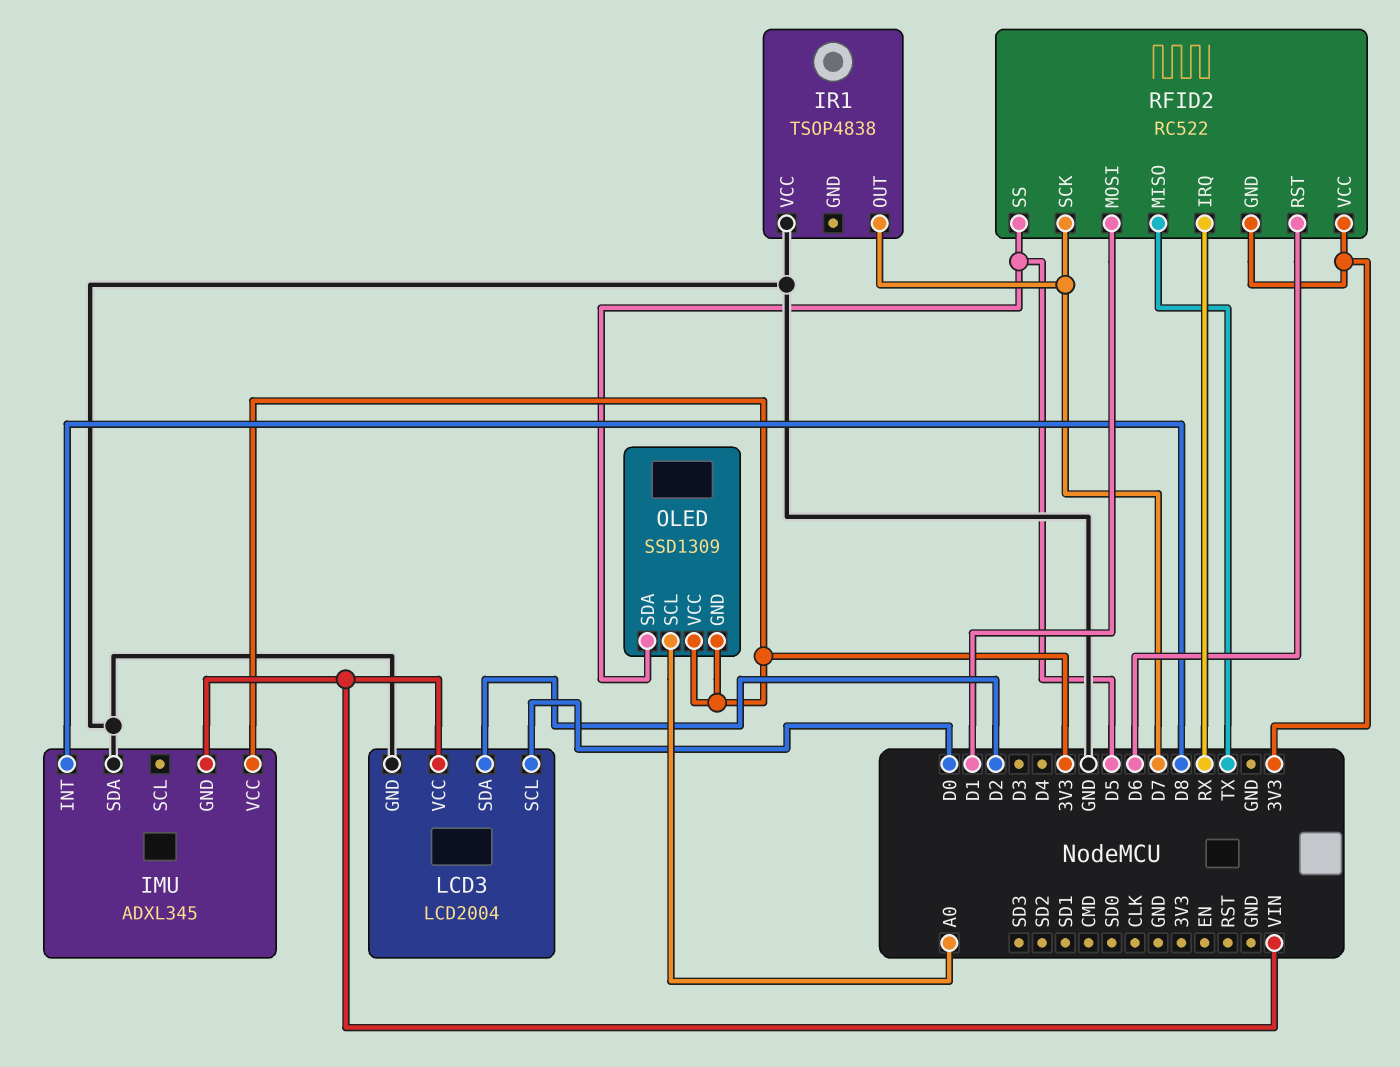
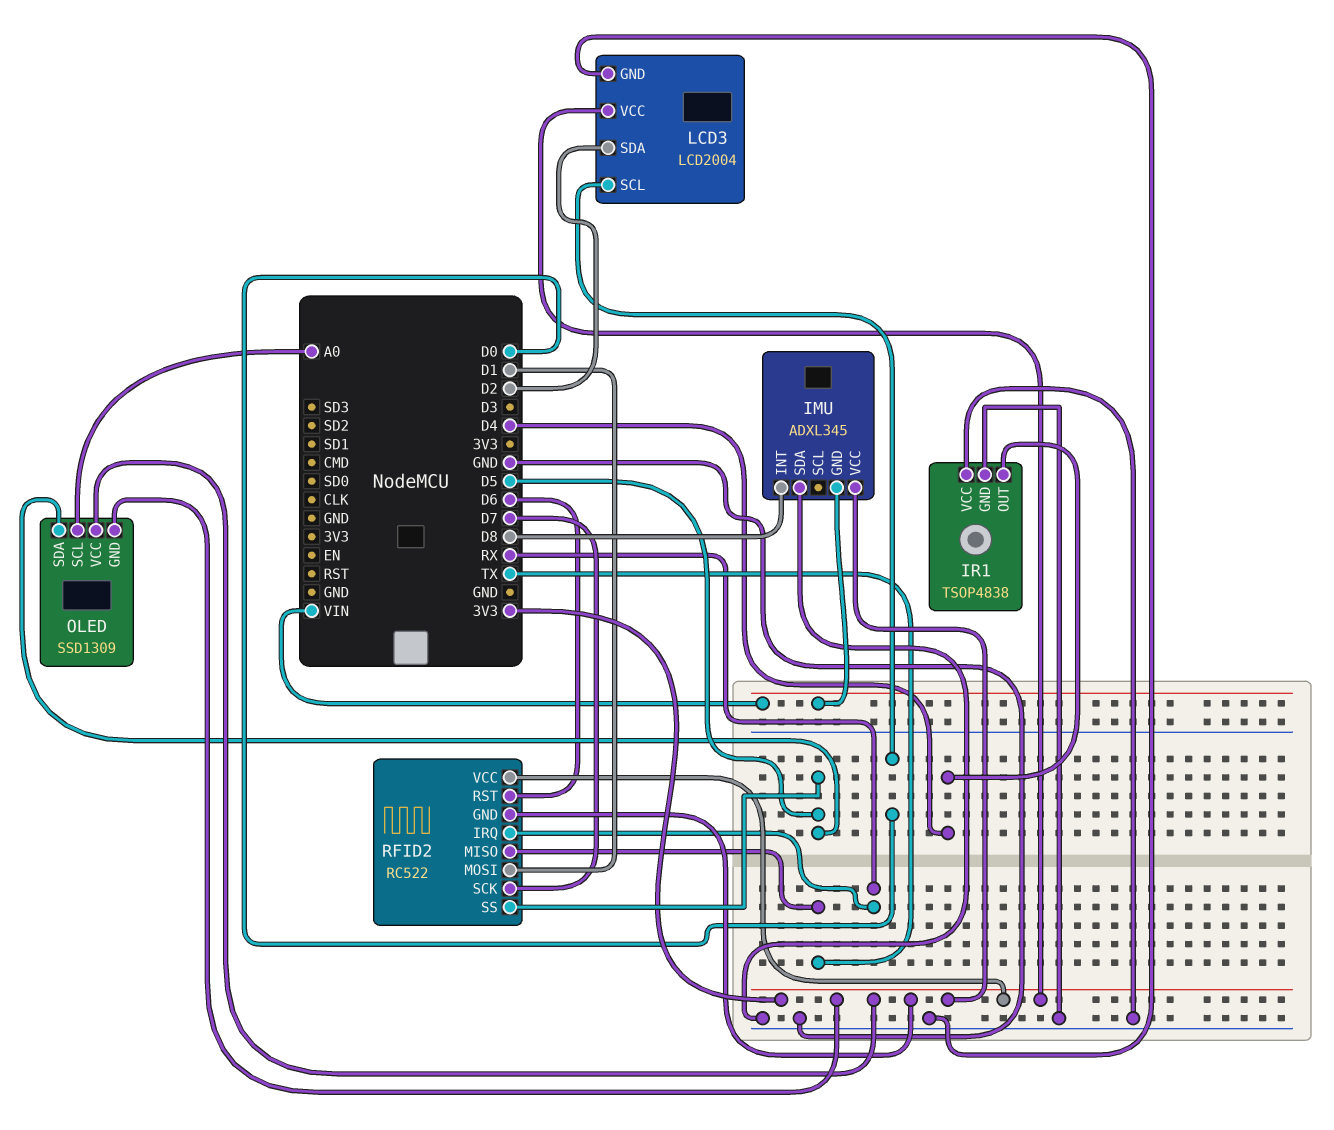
IR1 pin GND: none -> GND
IR1 pin OUT: D7 -> D4
LCD3 pin VCC: VIN -> 3V3

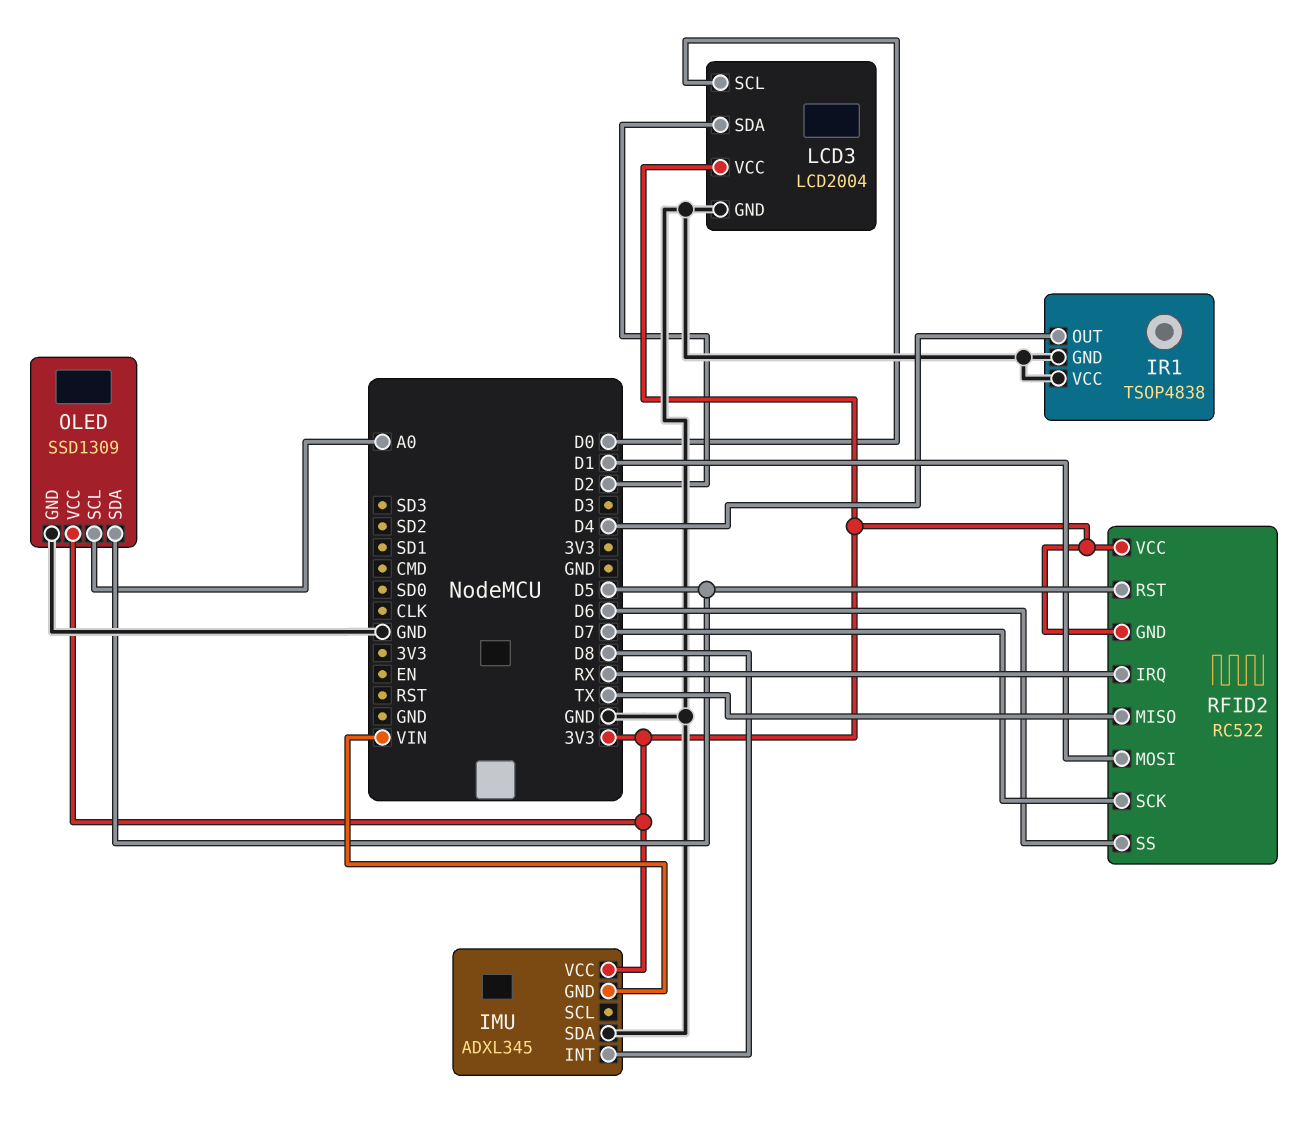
OLED pin GND: 3V3 -> GND
RFID2 pin RST: D6 -> D5
RFID2 pin SS: D5 -> D6

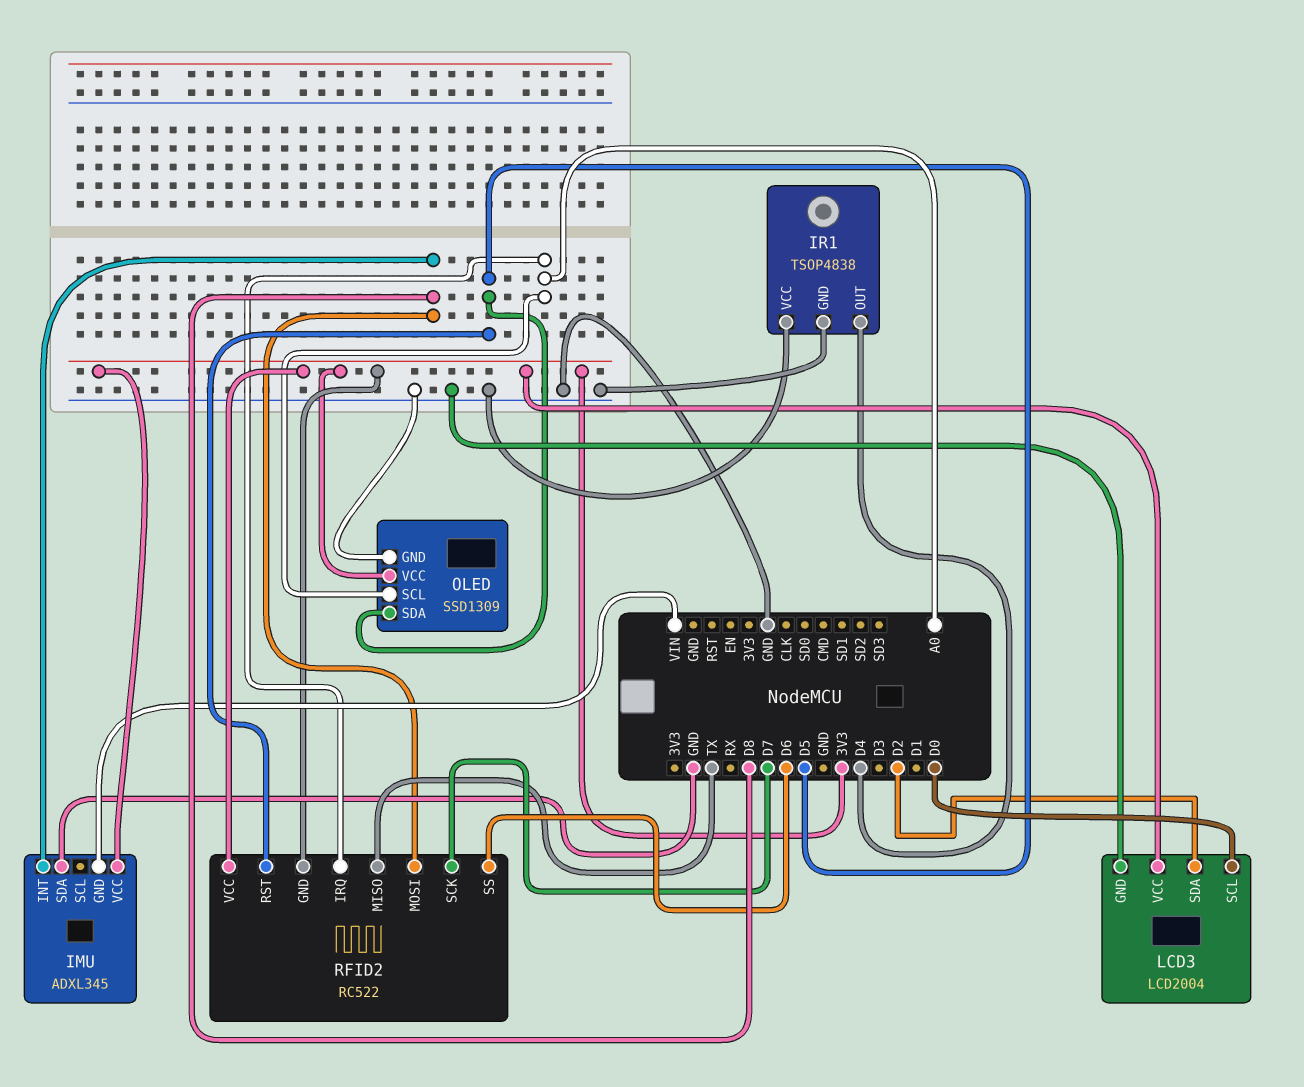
RFID2 pin IRQ: RX -> A0
RFID2 pin MOSI: D1 -> D8

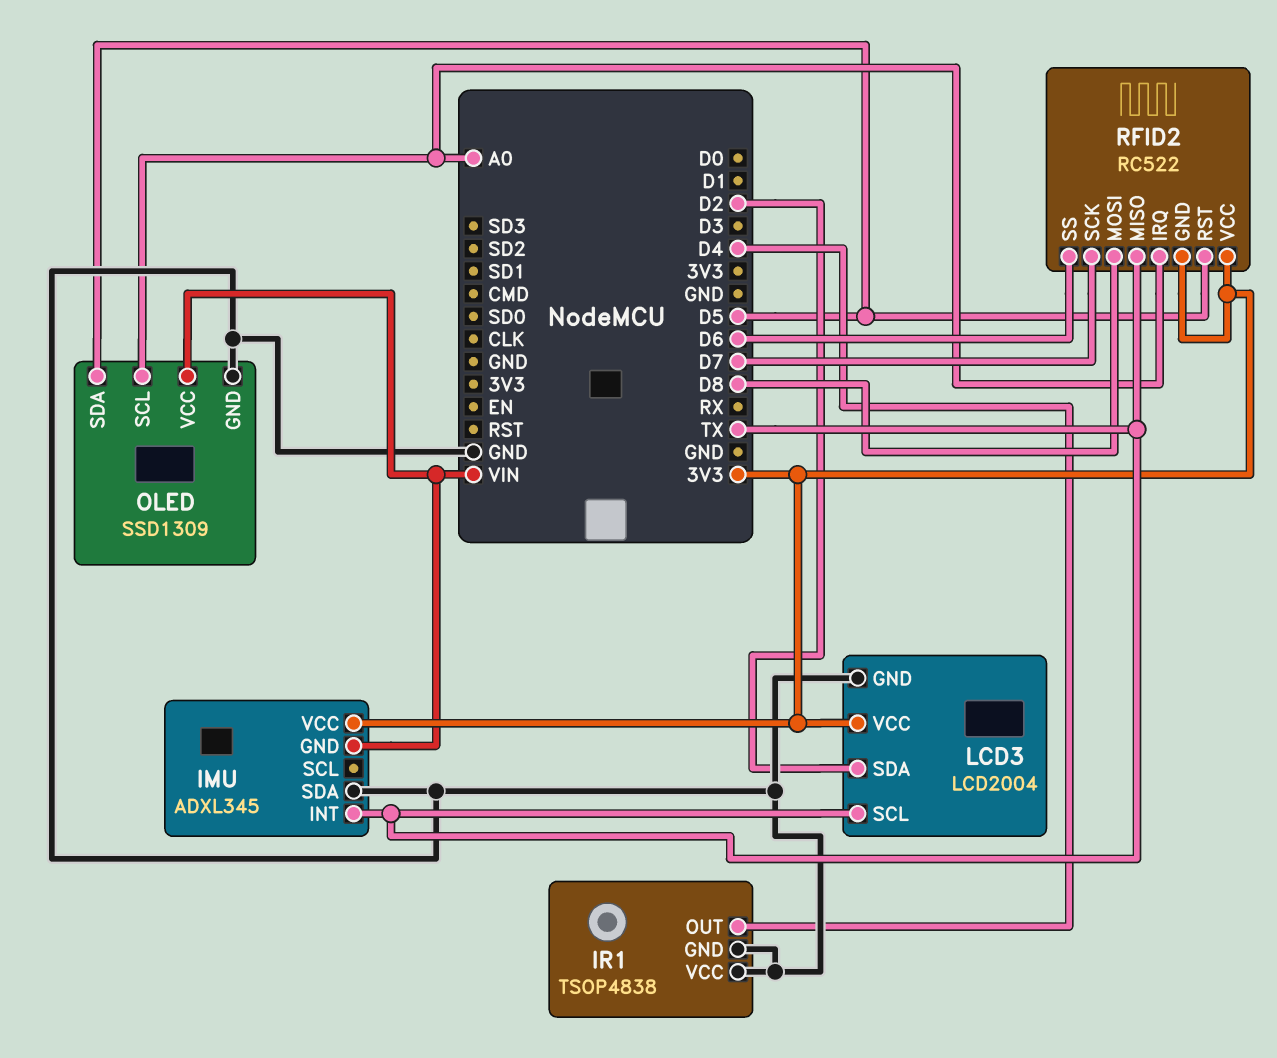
IMU pin INT: D8 -> TX
LCD3 pin SCL: D0 -> TX
OLED pin VCC: 3V3 -> VIN

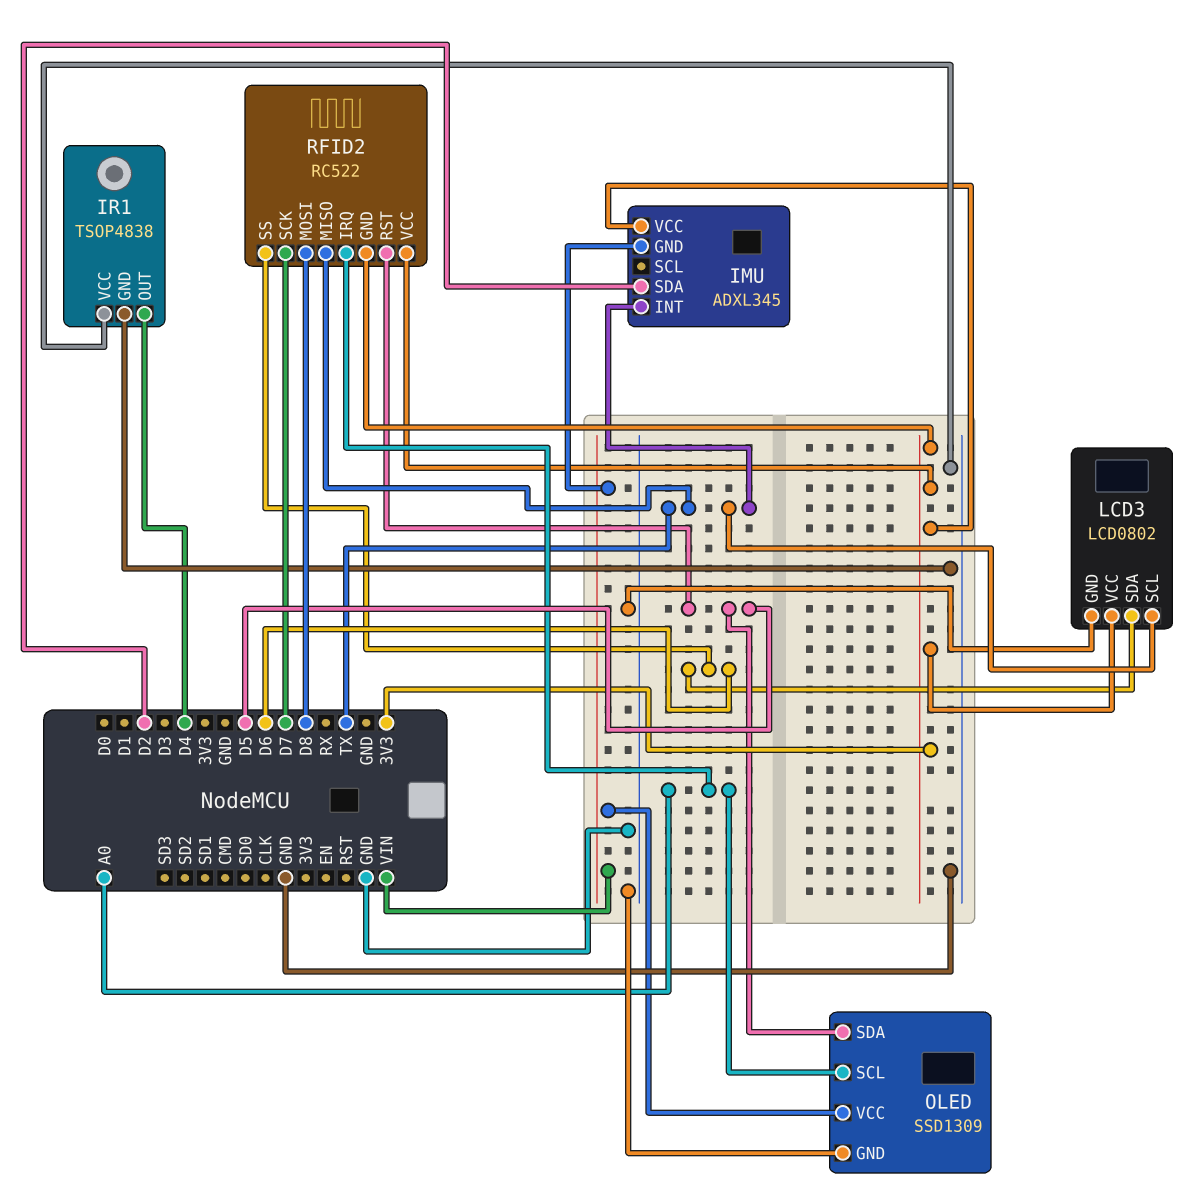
IMU pin SDA: GND -> D2
LCD3: LCD2004 -> LCD0802
LCD3 pin SDA: D2 -> D6

